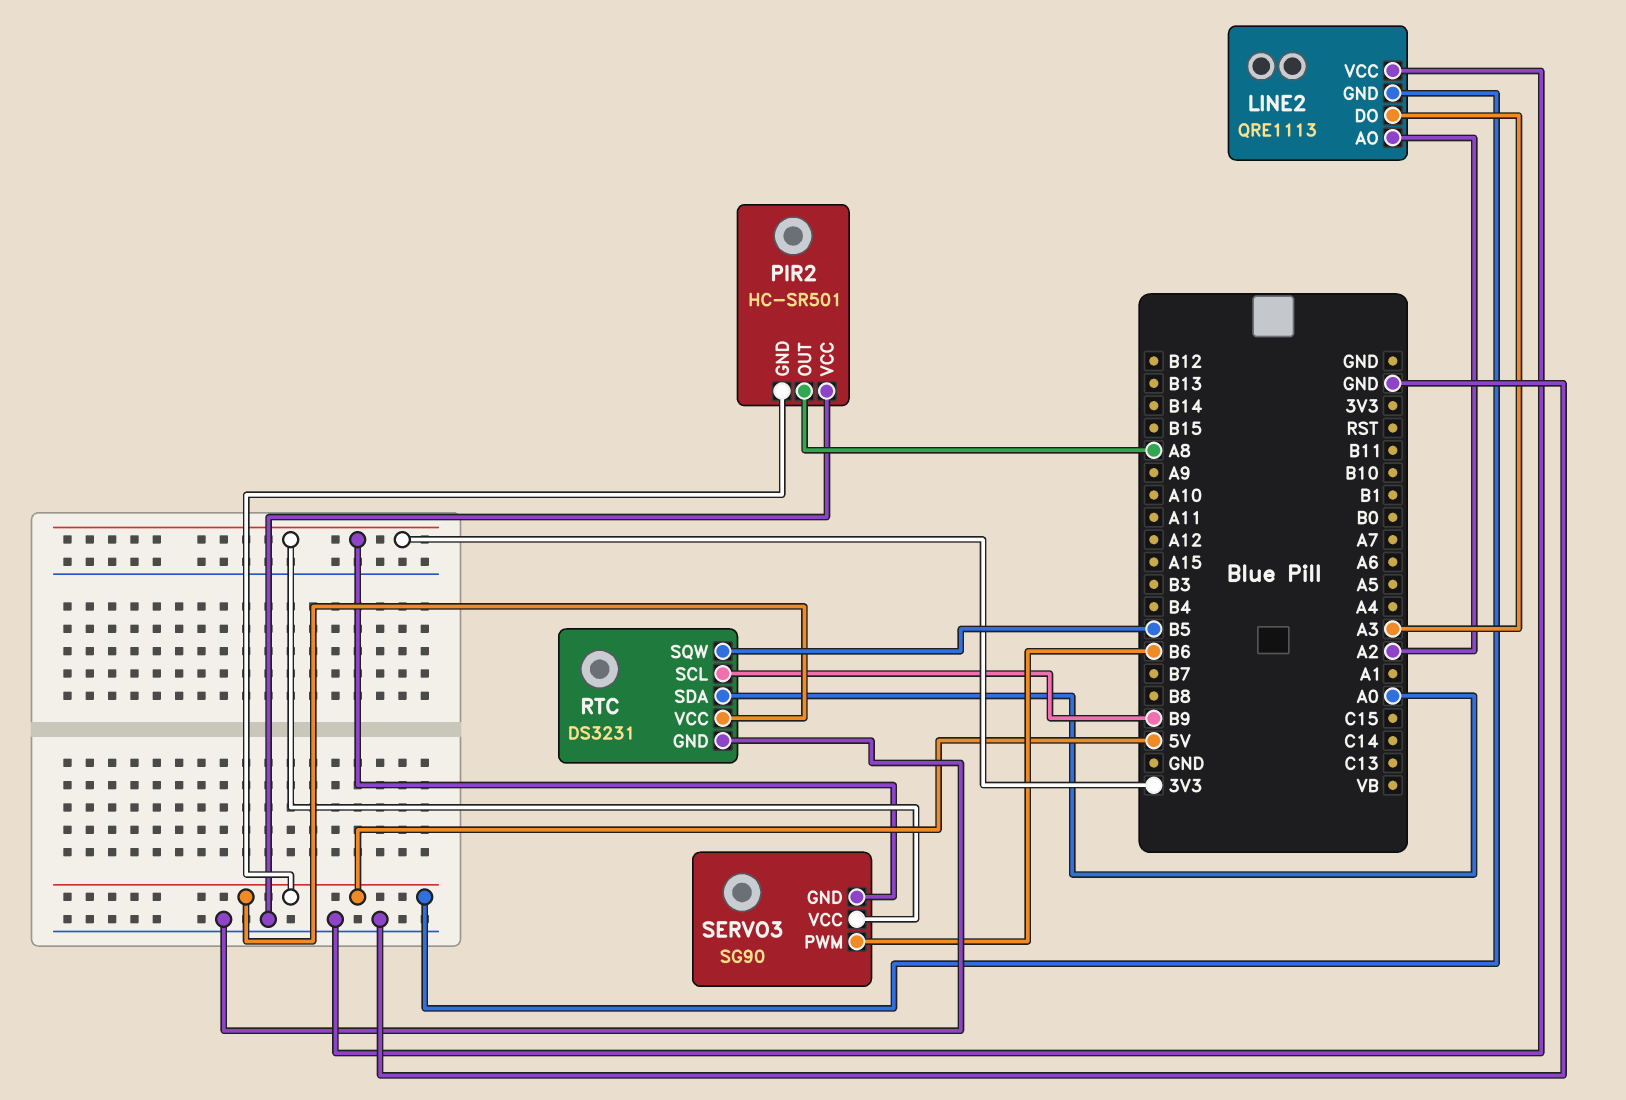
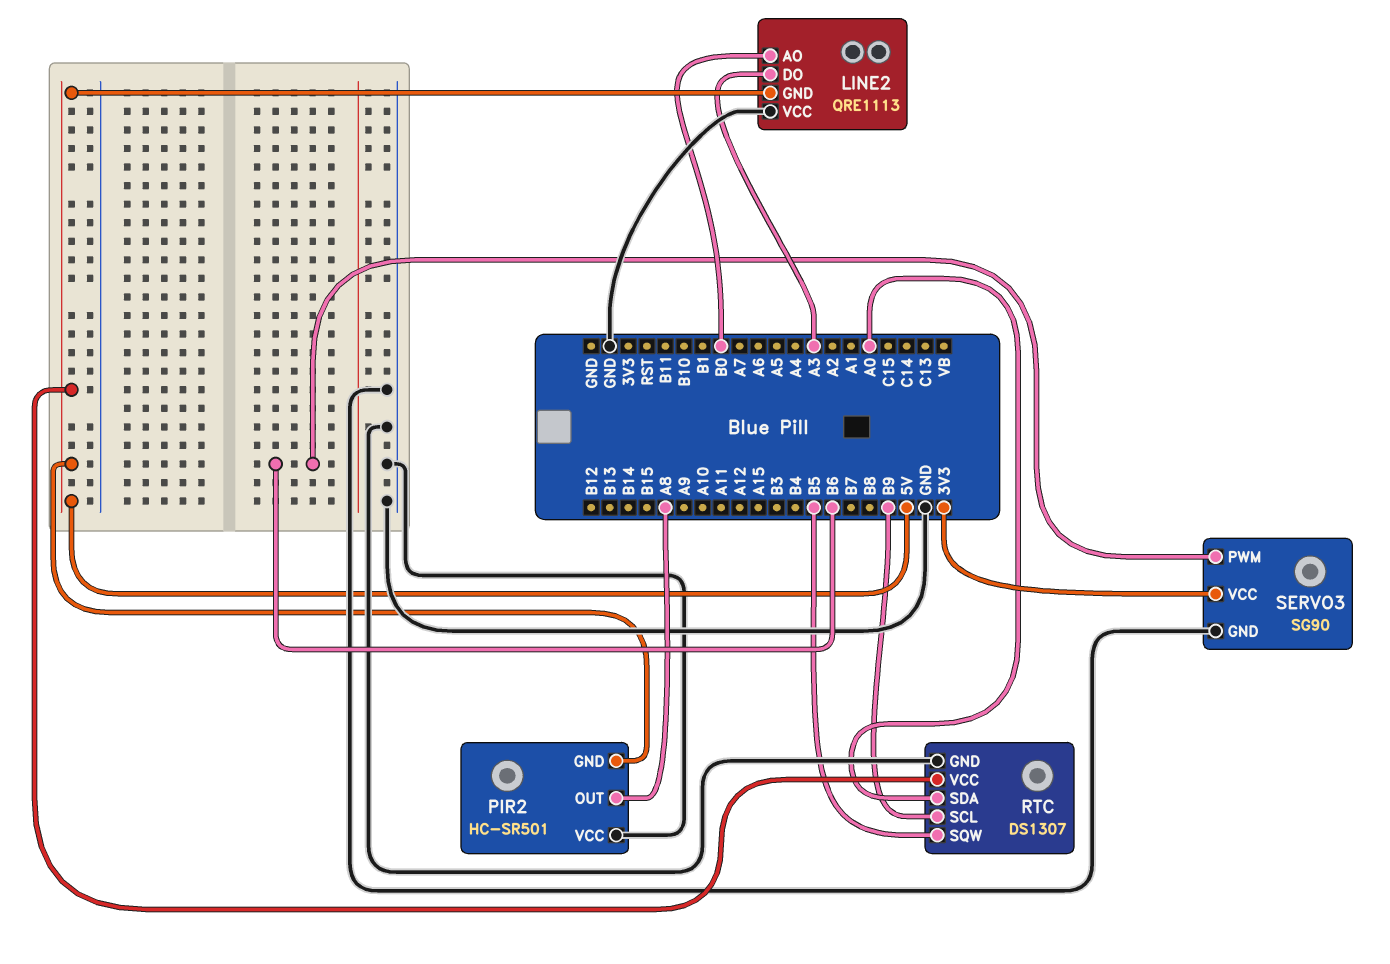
LINE2 pin AO: A2 -> B0
RTC: DS3231 -> DS1307
SERVO3 pin GND: 3V3 -> GND

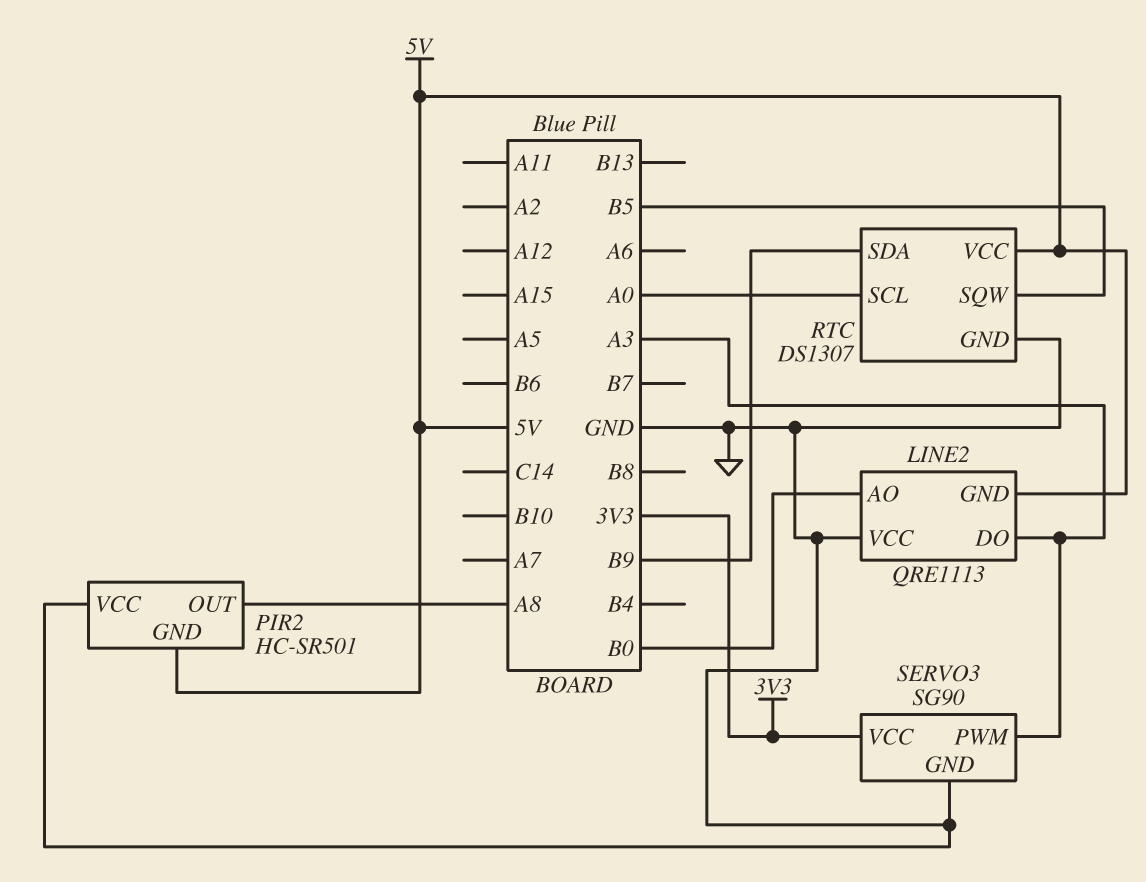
RTC pin SCL: B9 -> A0
RTC pin SDA: A0 -> B9
SERVO3 pin PWM: B6 -> A3

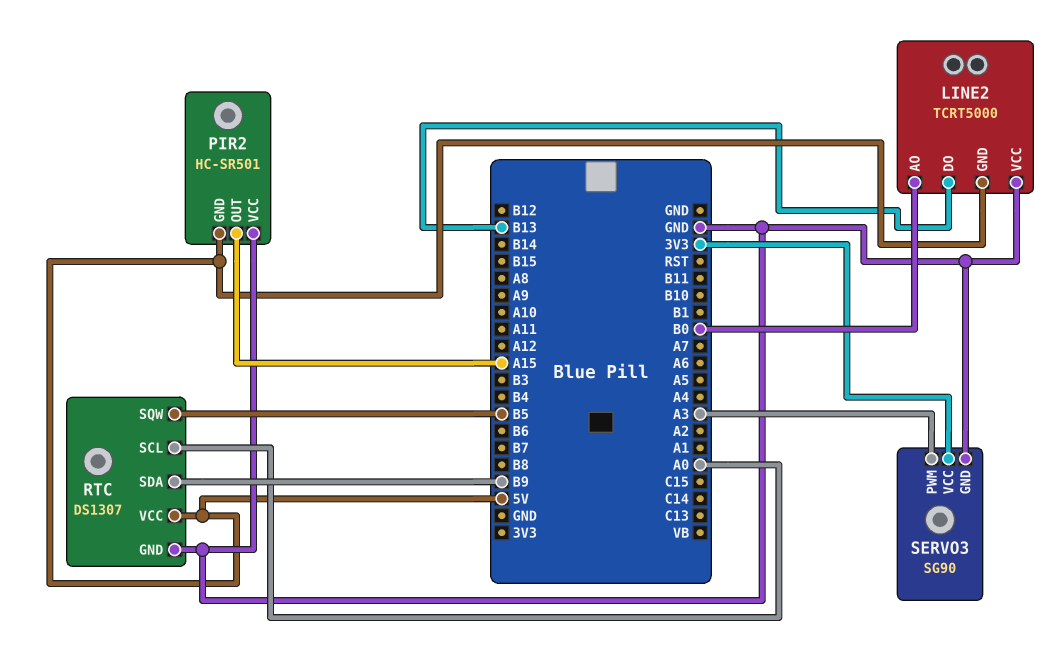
LINE2: QRE1113 -> TCRT5000
LINE2 pin DO: A3 -> B13
PIR2 pin OUT: A8 -> A15

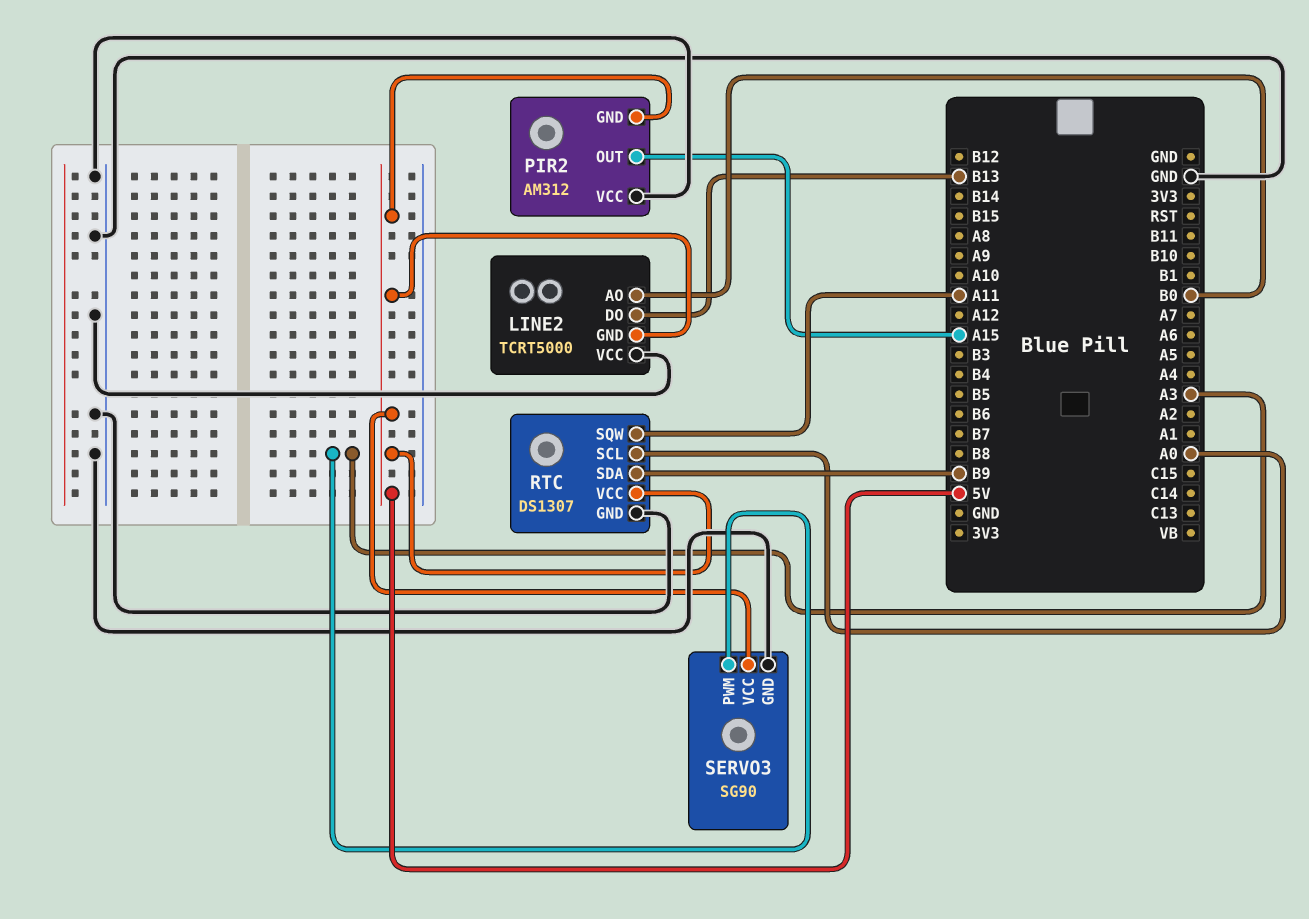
PIR2: HC-SR501 -> AM312
RTC pin SQW: B5 -> A11
SERVO3 pin VCC: 3V3 -> 5V

